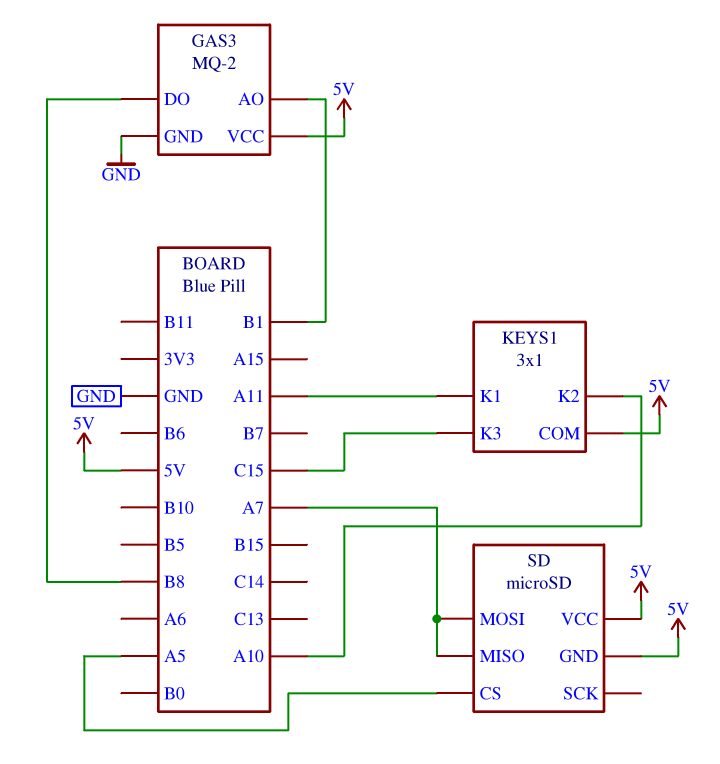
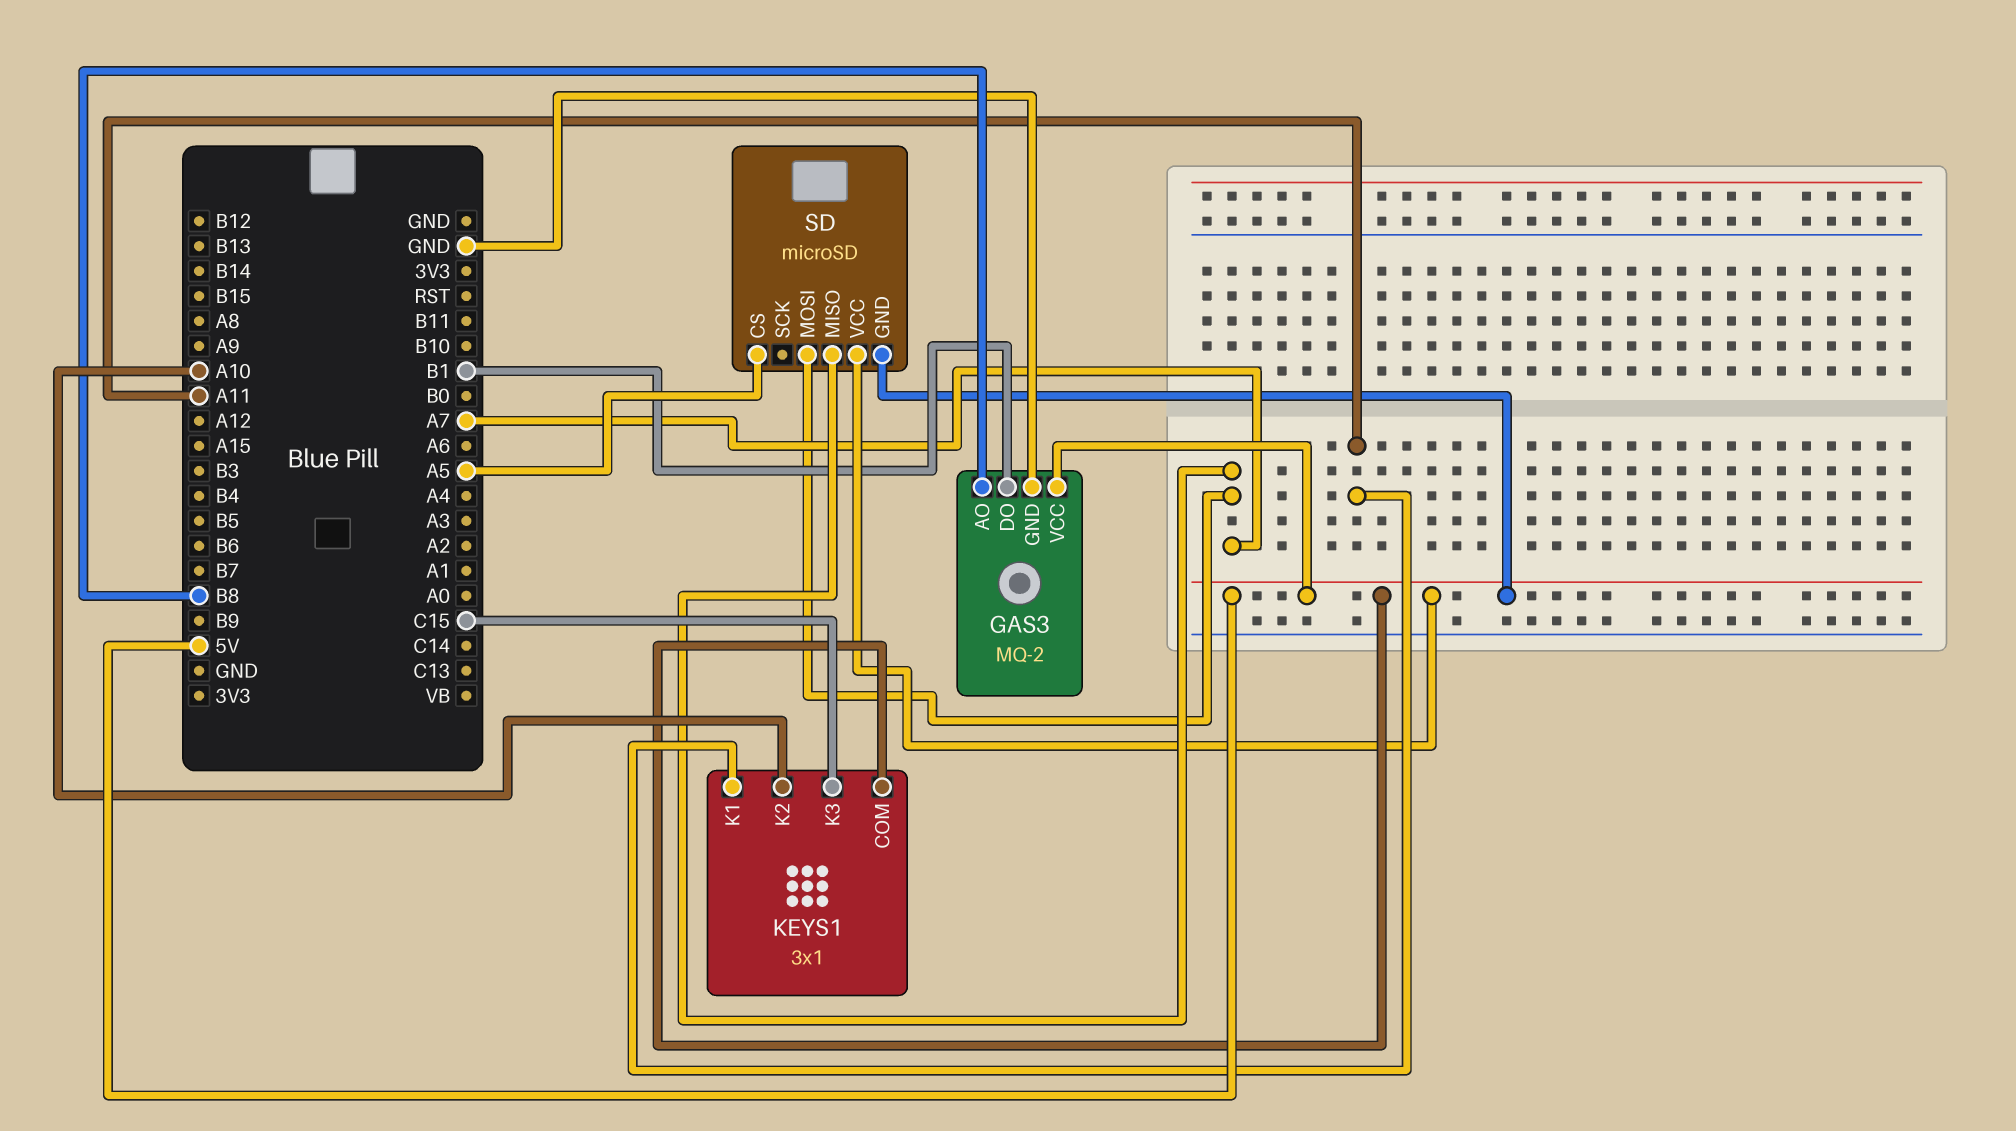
GAS3 pin AO: B1 -> B8
GAS3 pin DO: B8 -> B1

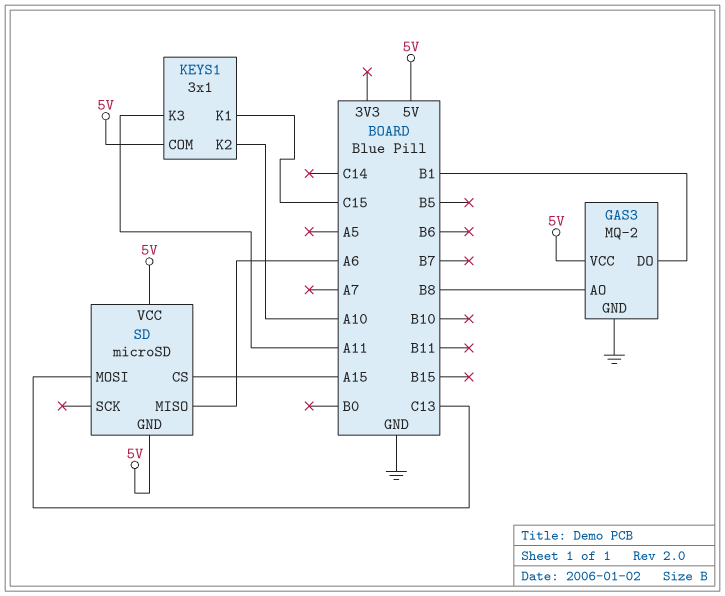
KEYS1 pin K1: A11 -> C15
KEYS1 pin K3: C15 -> A11
SD pin CS: A5 -> A15
SD pin MISO: A7 -> A6
SD pin MOSI: A7 -> C13

